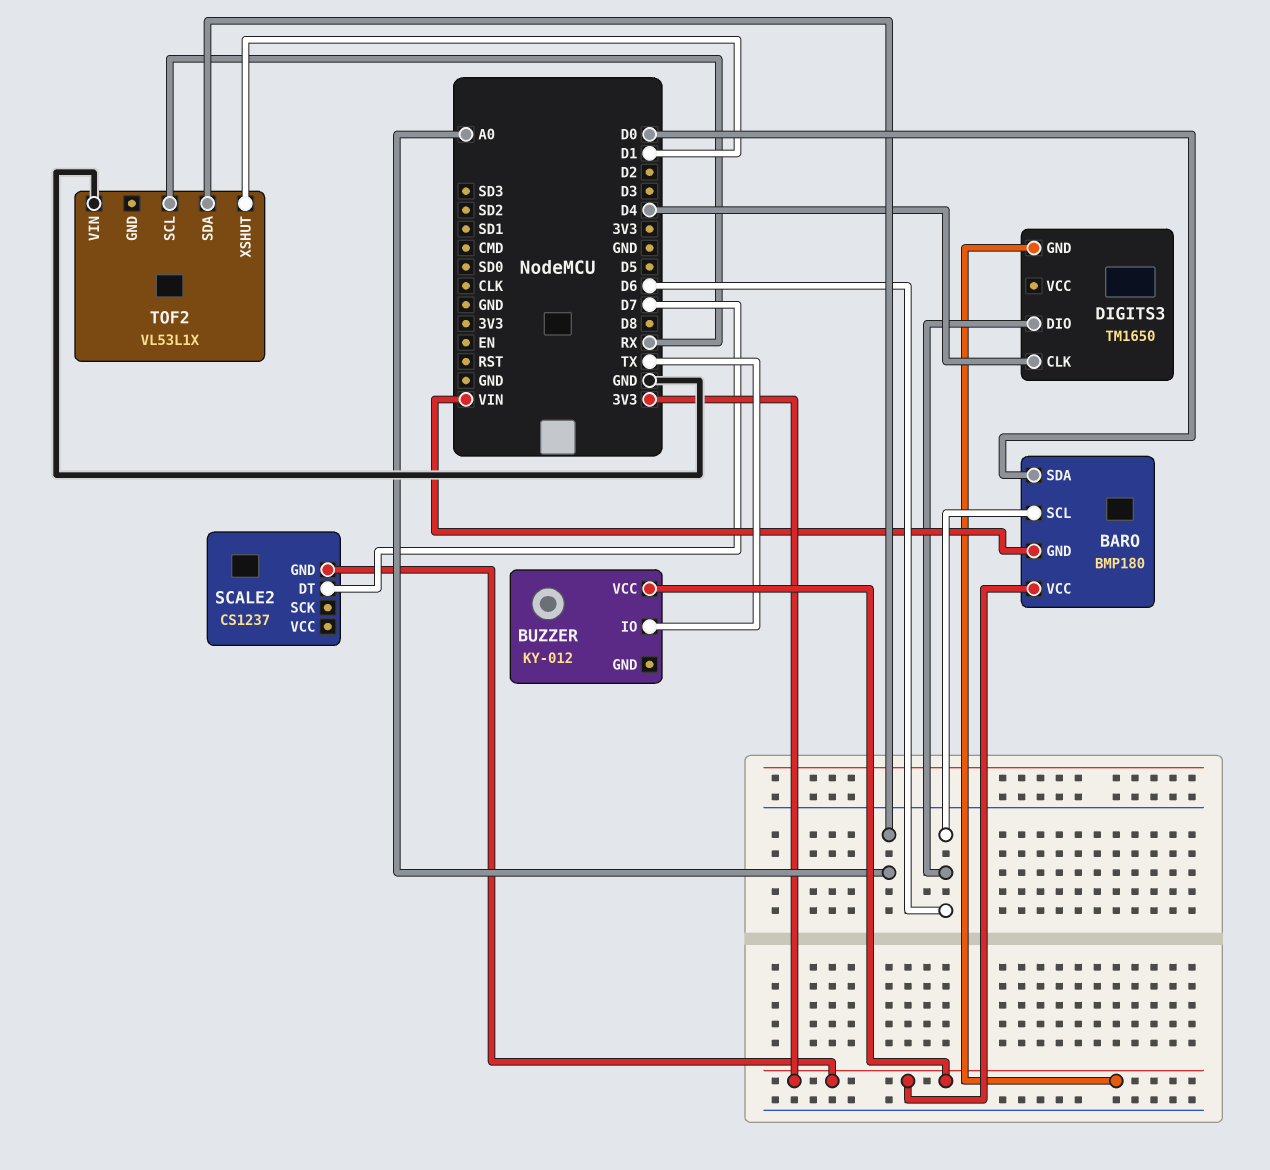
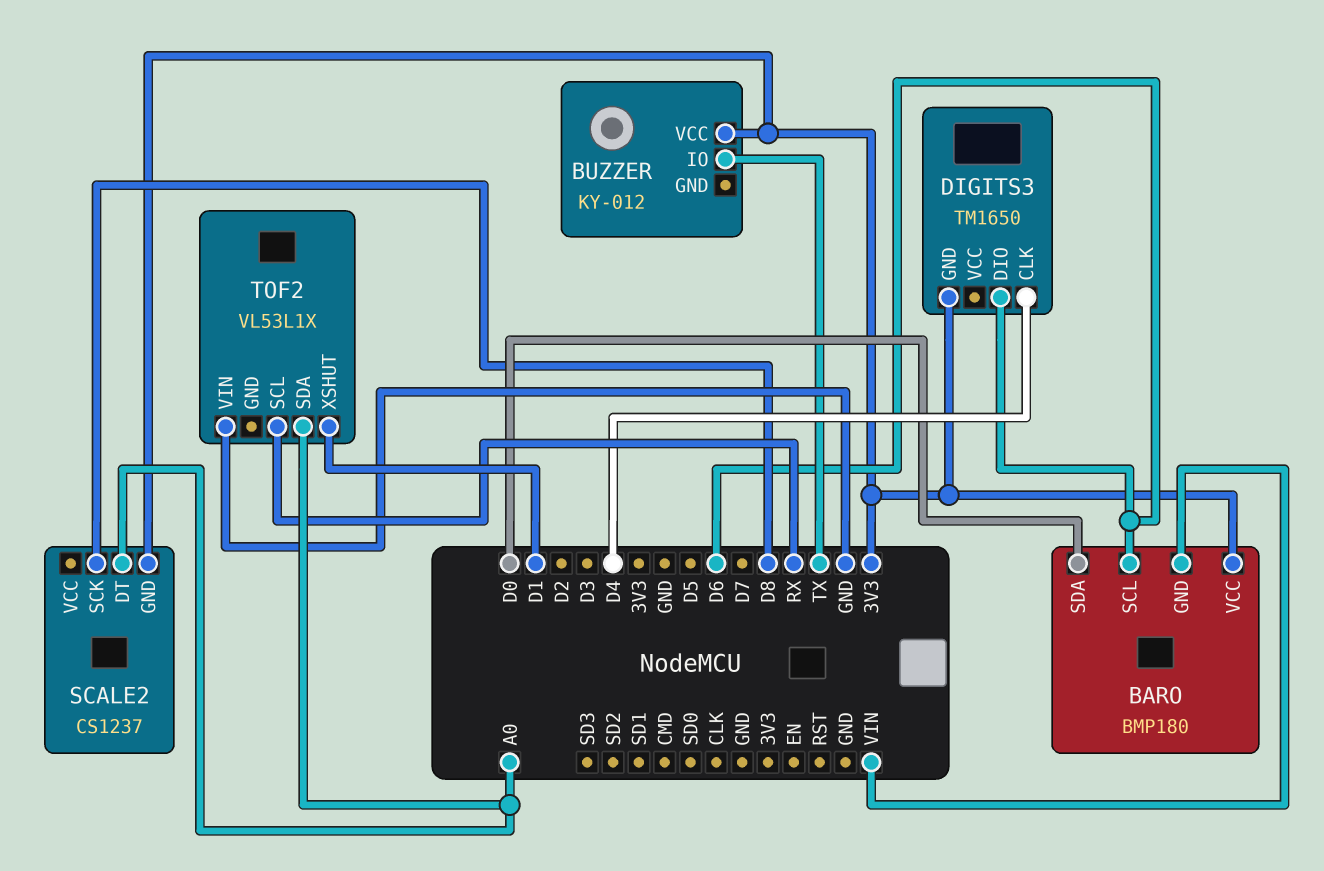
SCALE2 pin DT: D7 -> A0
SCALE2 pin SCK: none -> D8

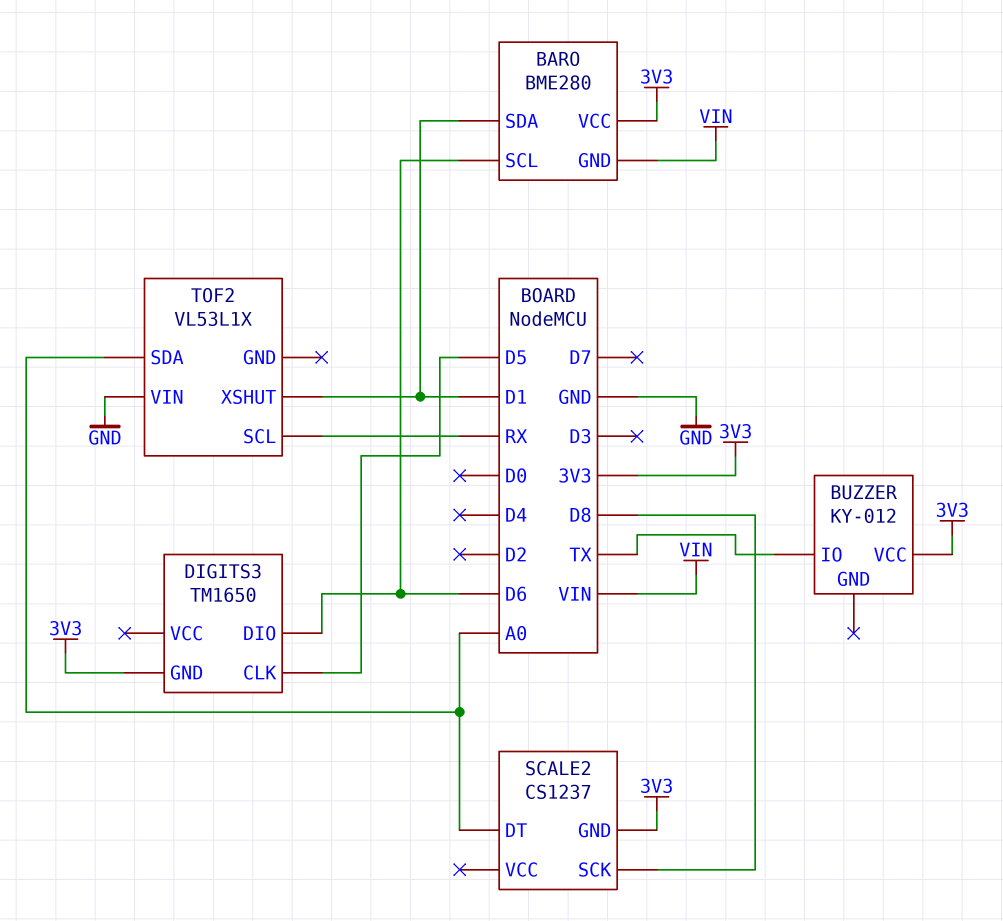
BARO: BMP180 -> BME280
BARO pin SDA: D0 -> D1
DIGITS3 pin CLK: D4 -> D5

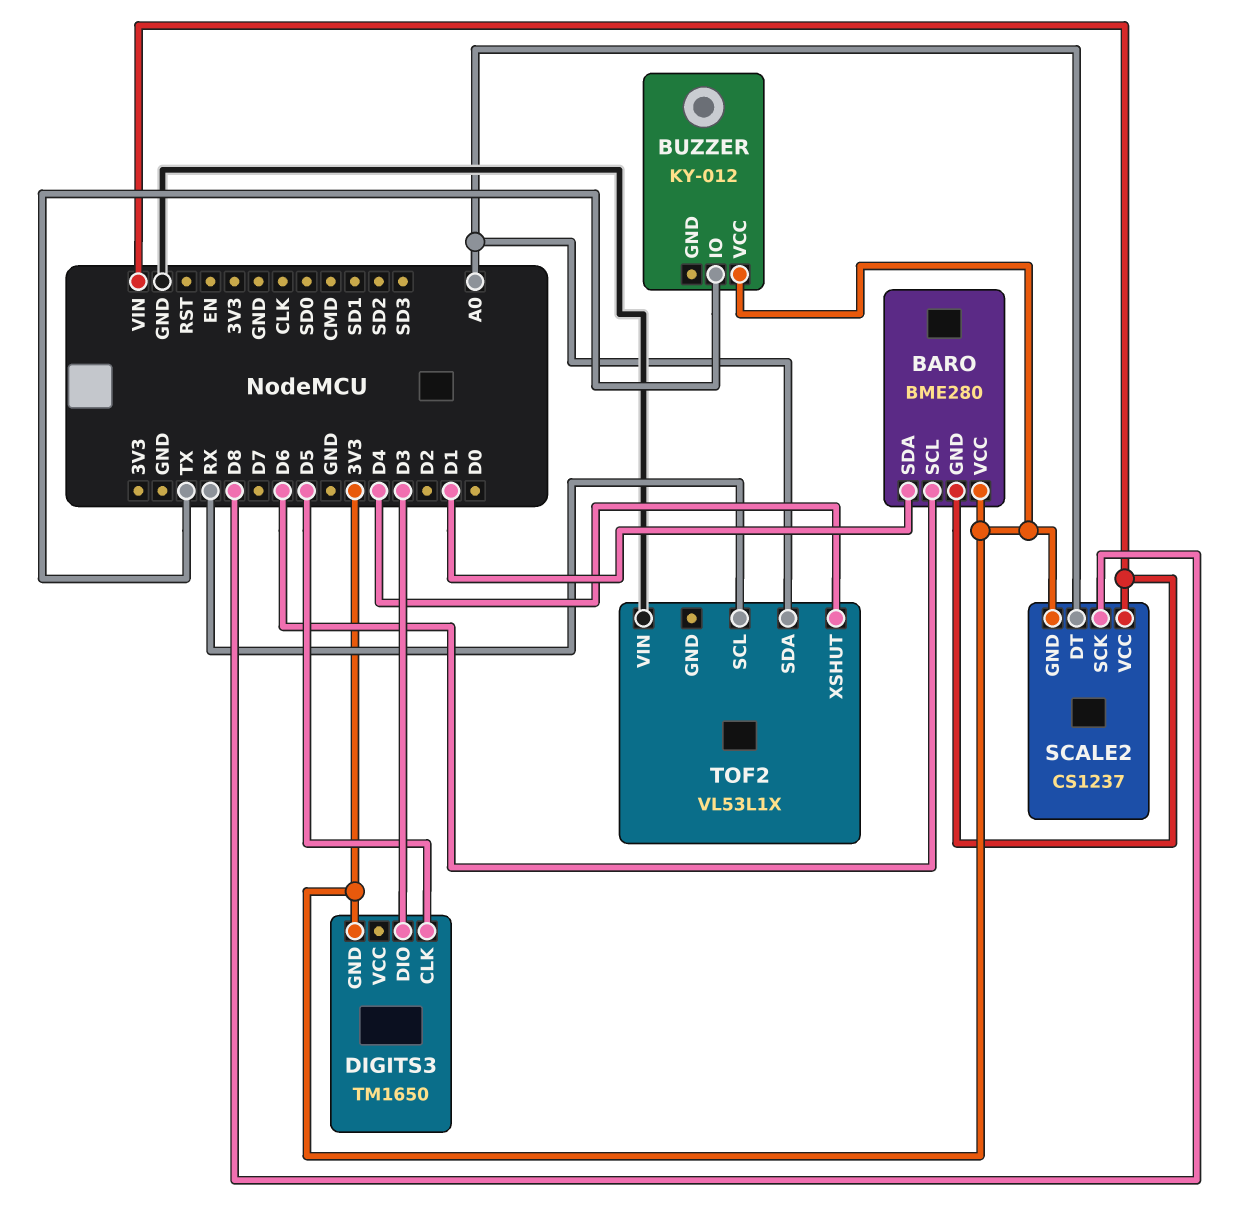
DIGITS3 pin DIO: D6 -> D3
SCALE2 pin VCC: none -> VIN
TOF2 pin XSHUT: D1 -> D4

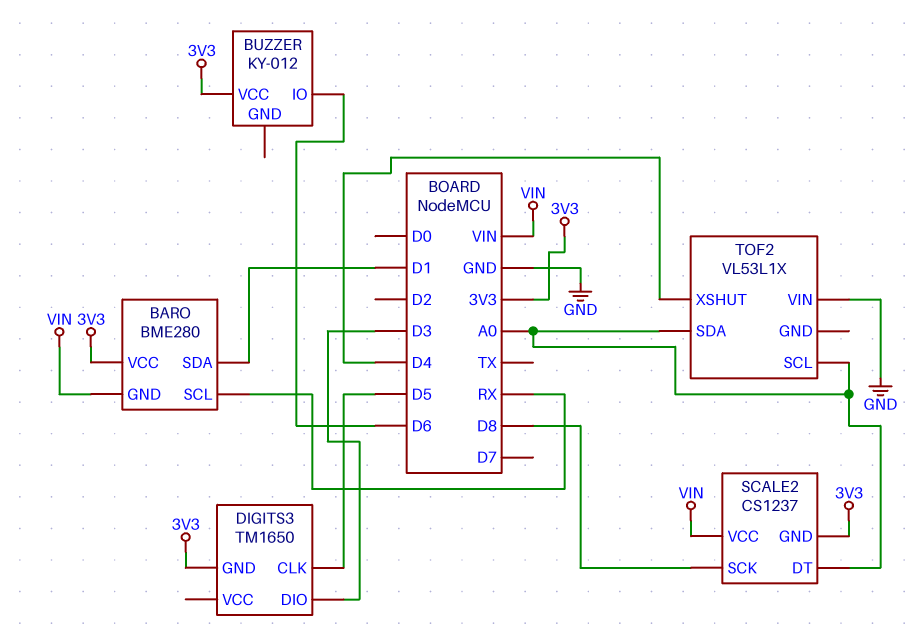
BARO pin SCL: D6 -> RX
BUZZER pin IO: TX -> D6
TOF2 pin SCL: RX -> A0

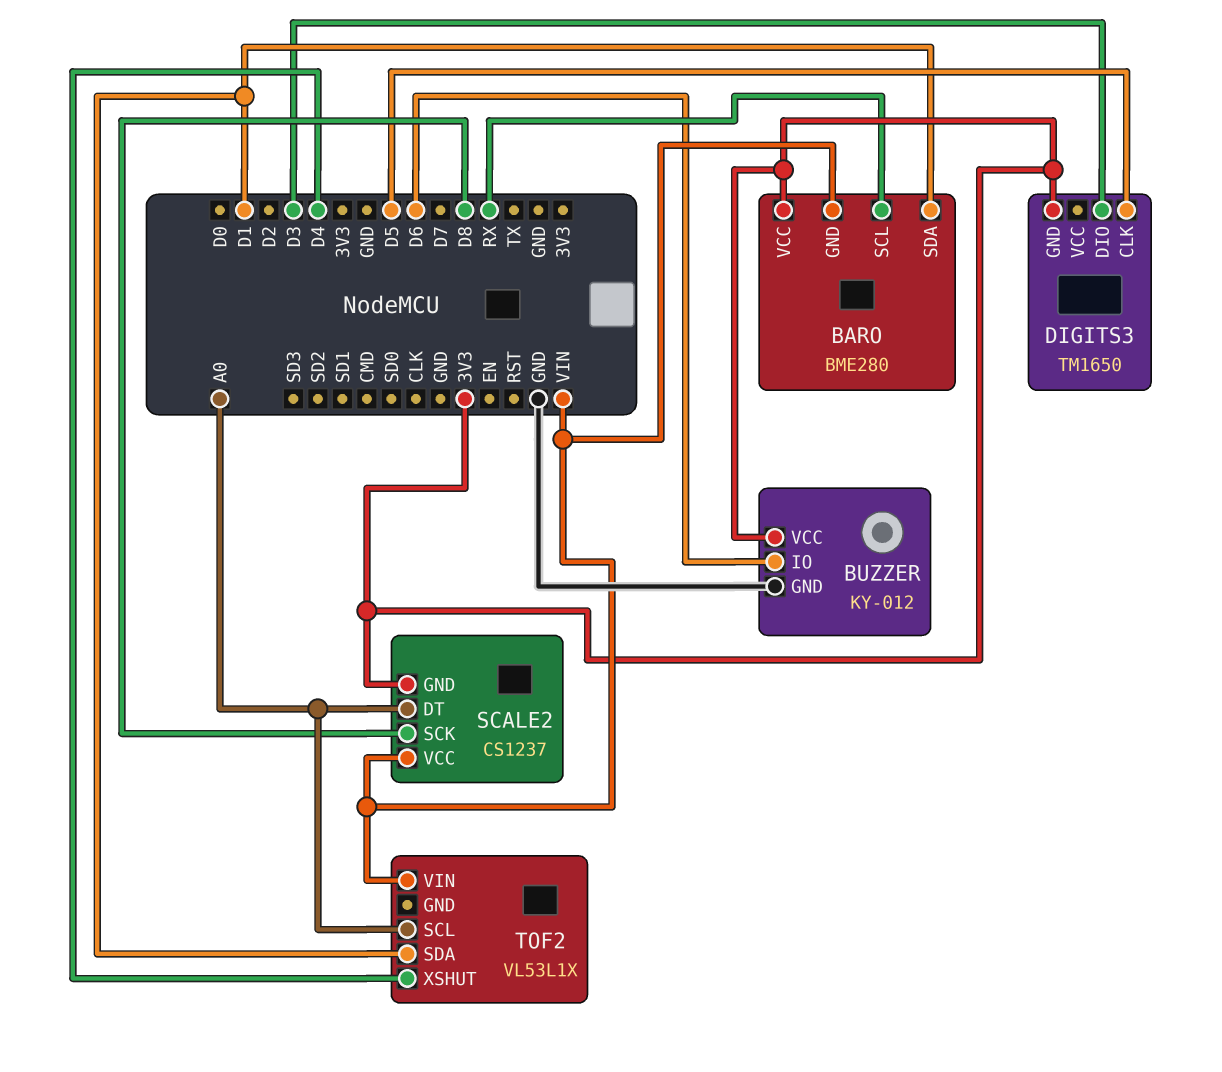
BUZZER pin GND: none -> GND
TOF2 pin SDA: A0 -> D1
TOF2 pin VIN: GND -> VIN

